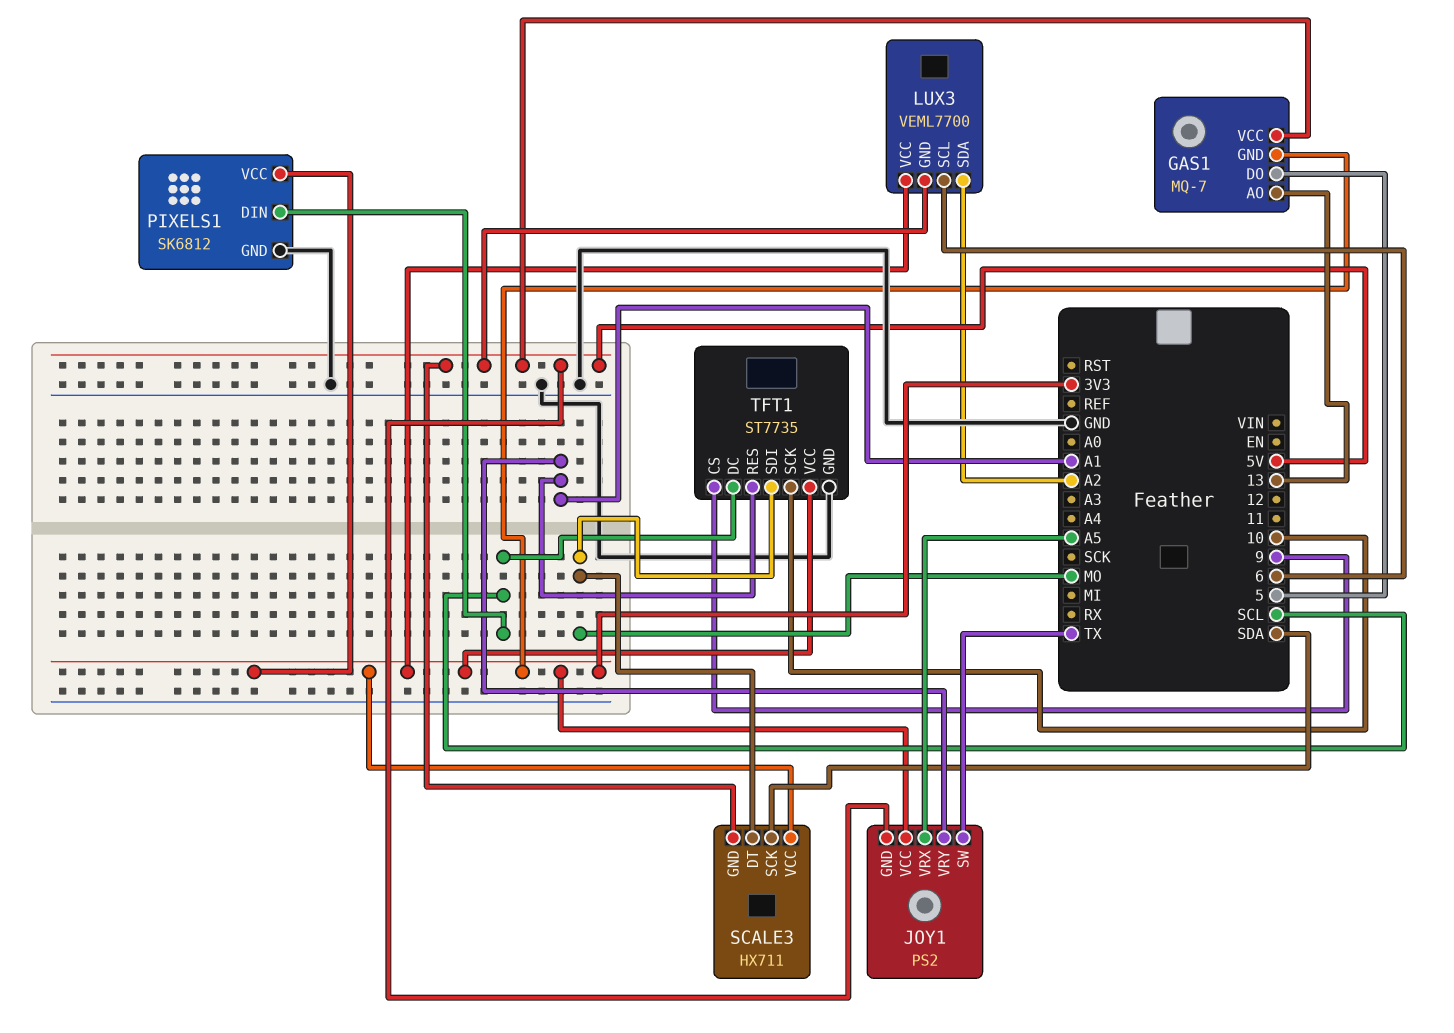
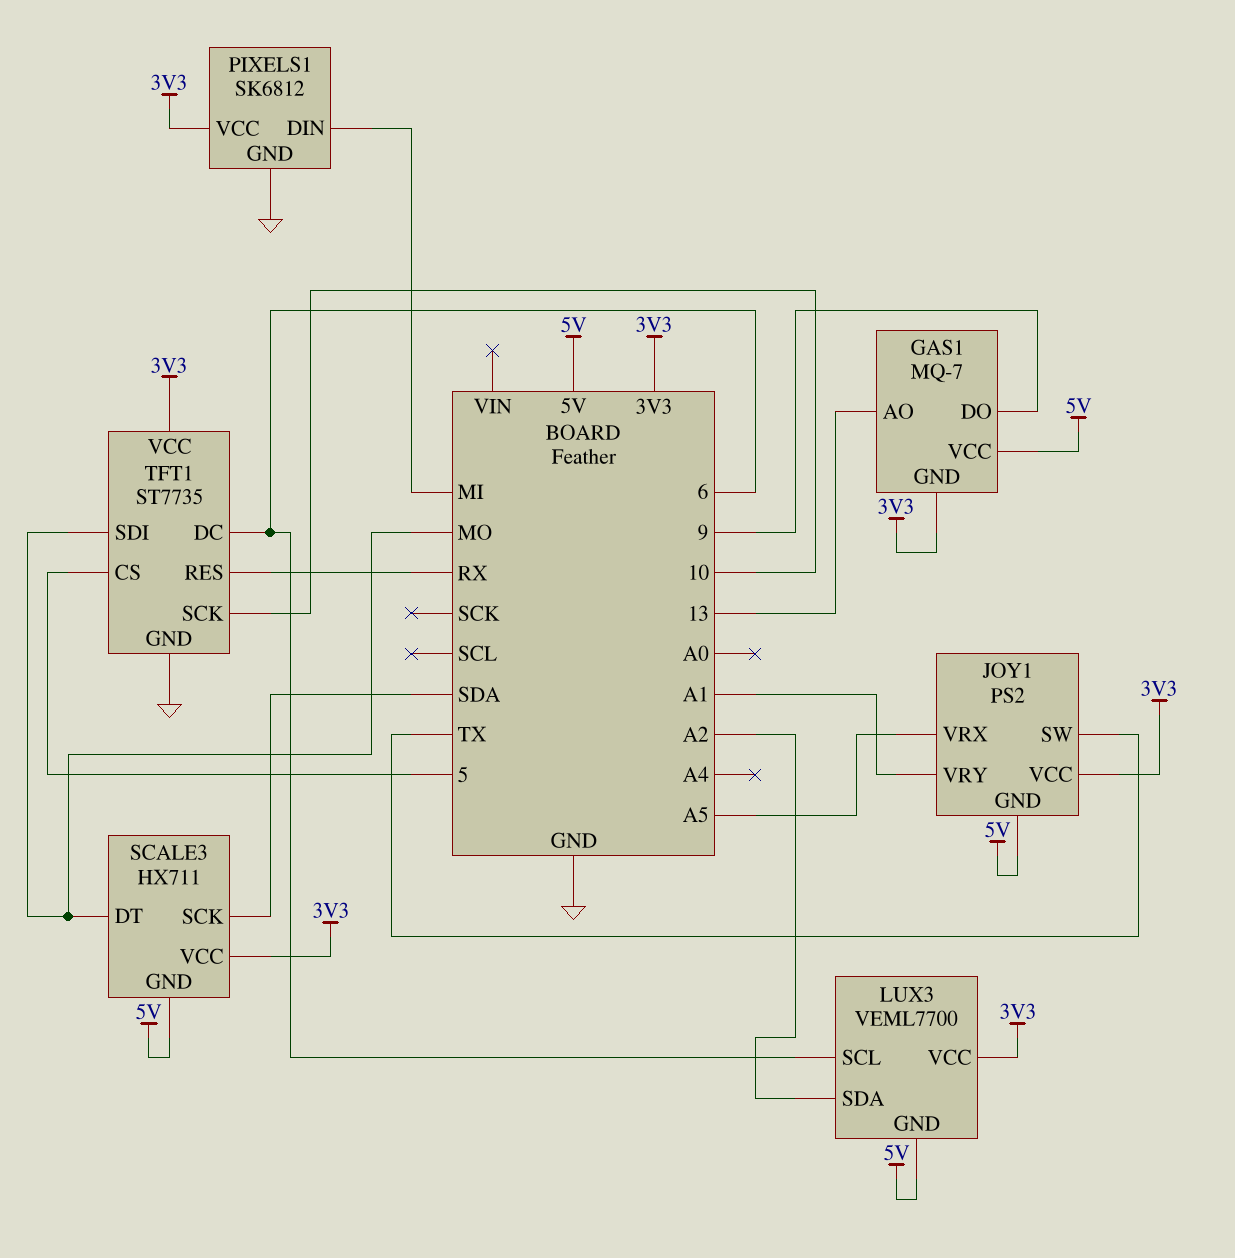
GAS1 pin DO: 5 -> 9
PIXELS1 pin DIN: SCL -> MI
TFT1 pin CS: 9 -> 5
TFT1 pin DC: SCL -> 6
TFT1 pin RES: A1 -> RX

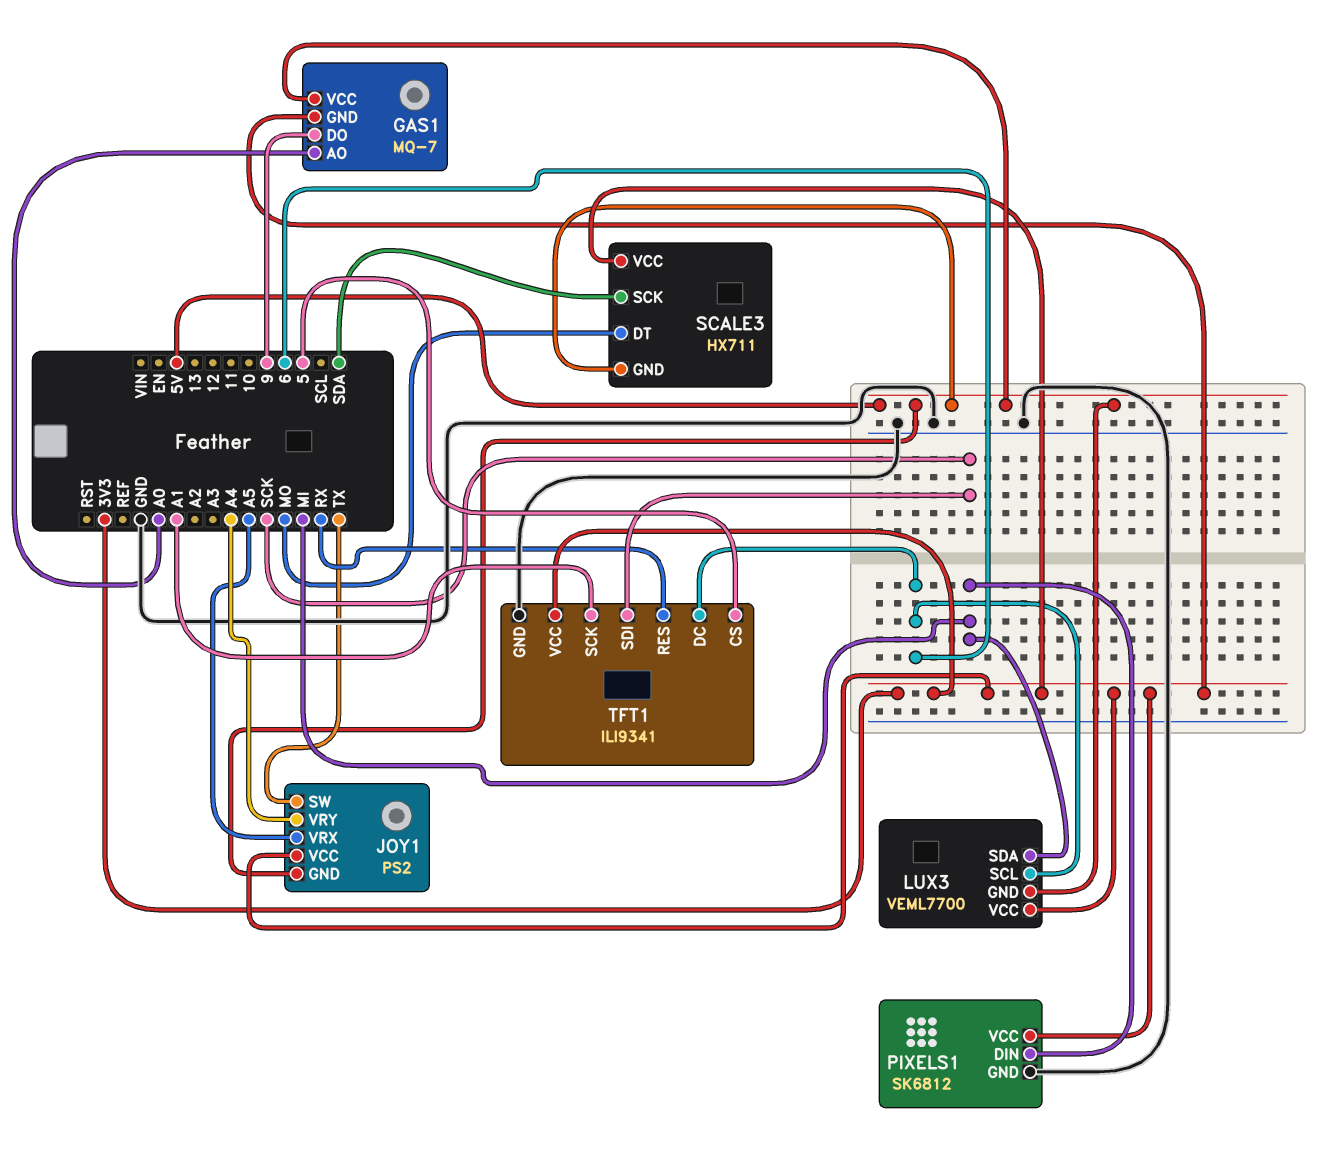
GAS1 pin AO: 13 -> A0
JOY1 pin VRY: A1 -> A4
LUX3 pin SDA: A2 -> MI
TFT1: ST7735 -> ILI9341
TFT1 pin SCK: 10 -> A1
TFT1 pin SDI: MO -> SCK

